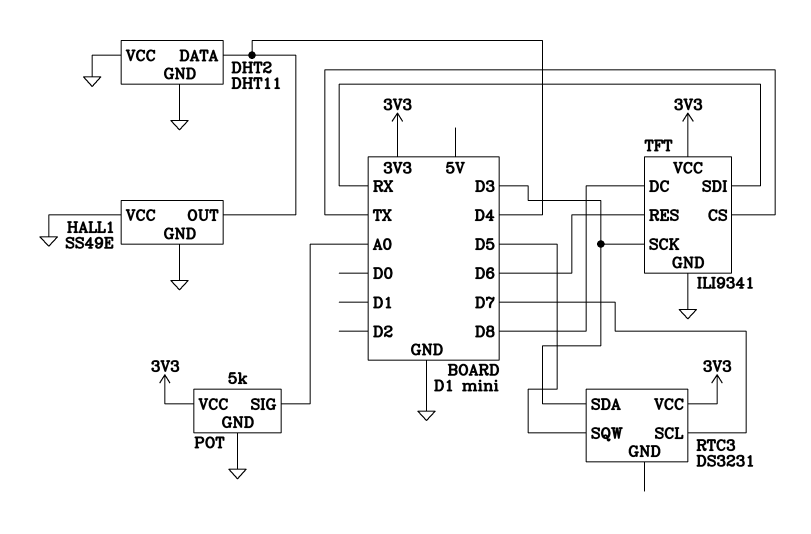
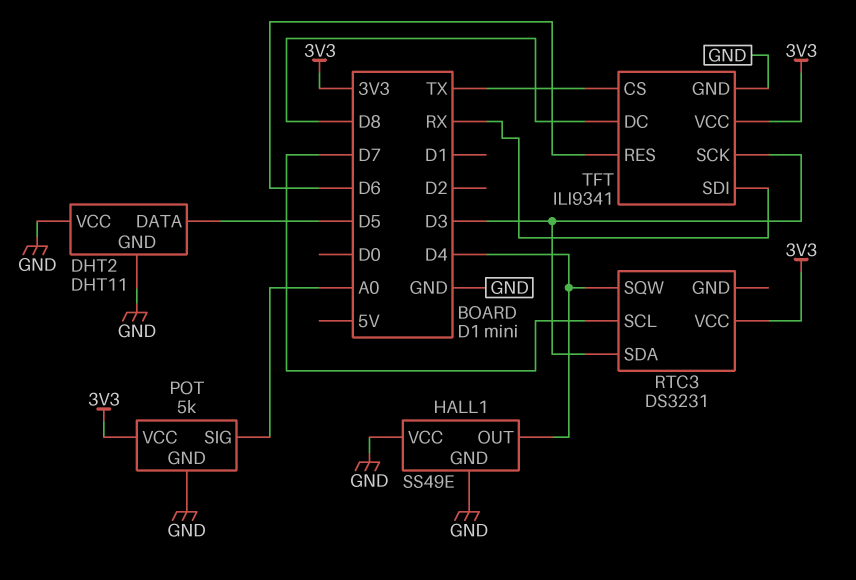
DHT2 pin DATA: D4 -> D5
RTC3 pin SQW: D5 -> D4

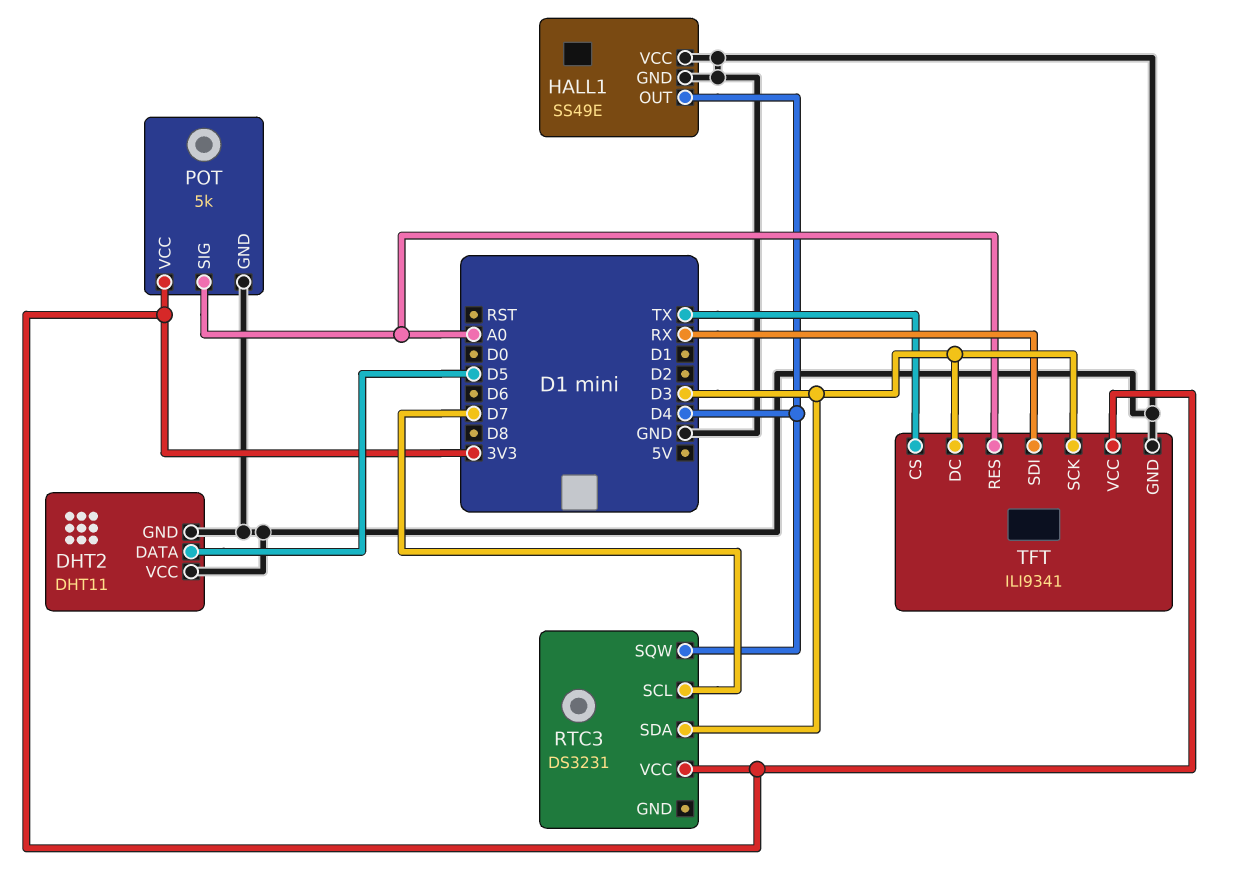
TFT pin DC: D8 -> D3
TFT pin RES: D6 -> A0

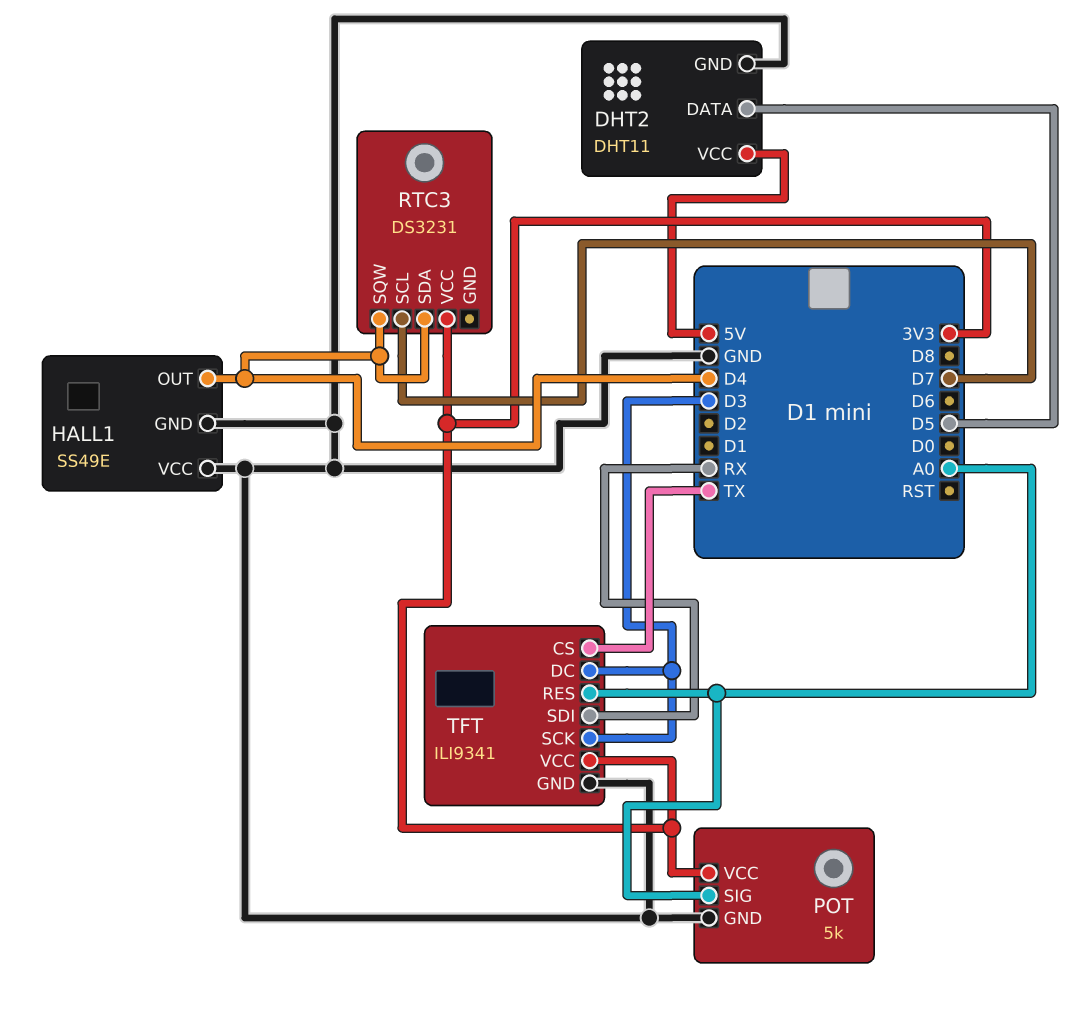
DHT2 pin VCC: GND -> 5V
RTC3 pin SDA: D3 -> D4

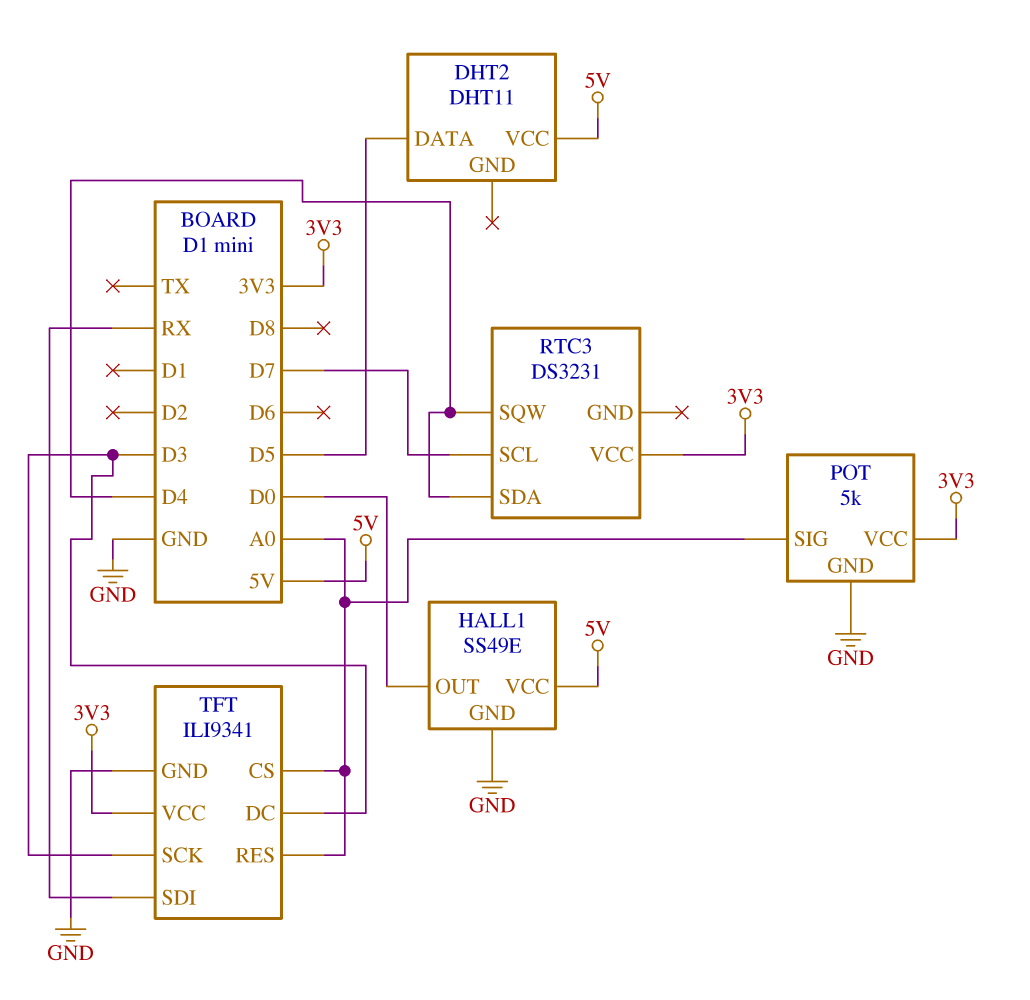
DHT2 pin GND: GND -> none
HALL1 pin OUT: D4 -> D0
HALL1 pin VCC: GND -> 5V
TFT pin CS: TX -> A0

